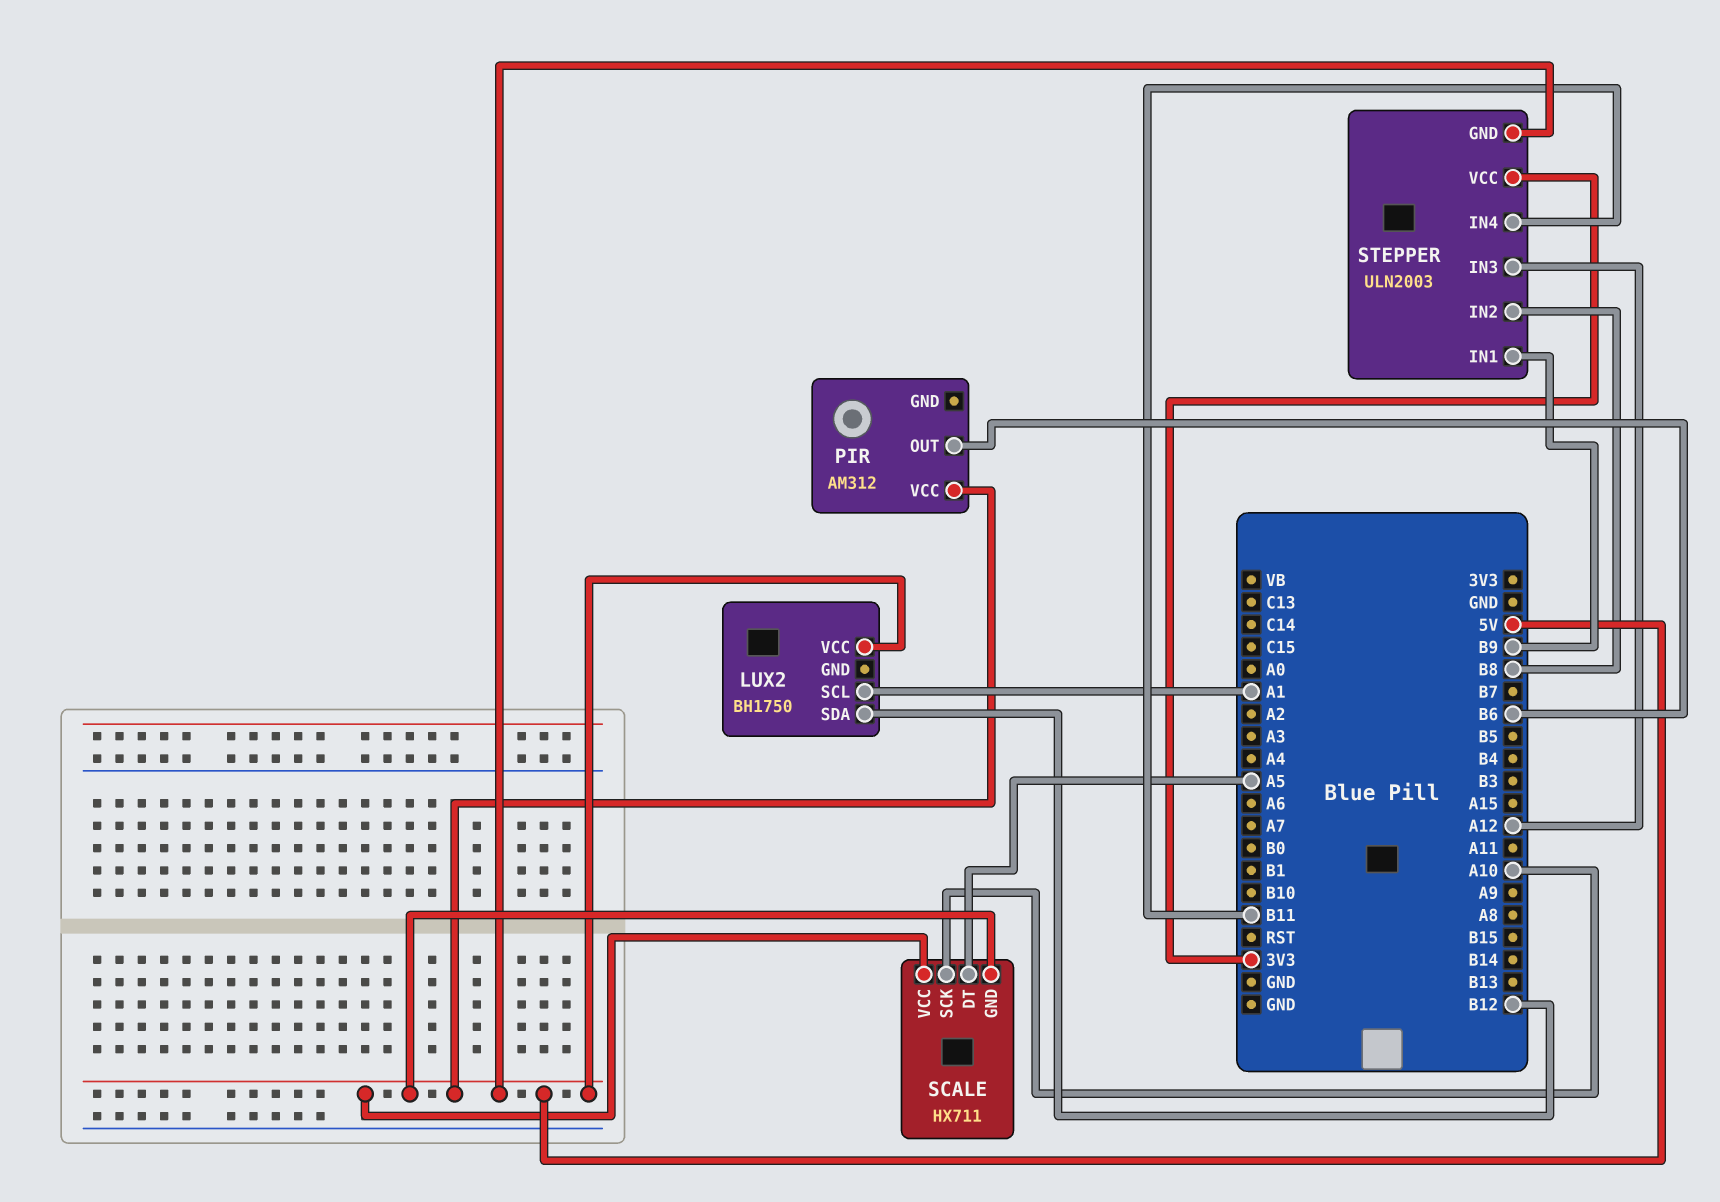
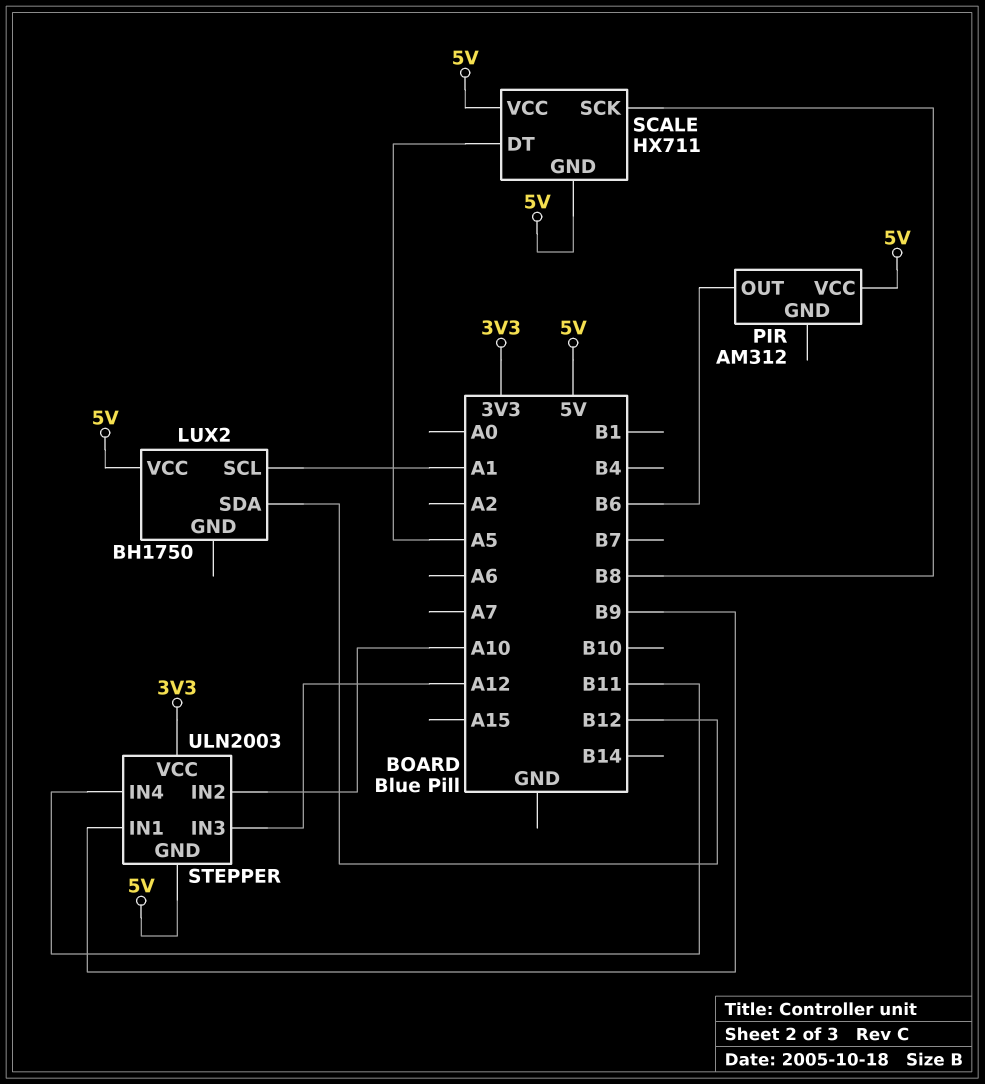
SCALE pin SCK: A10 -> B8
STEPPER pin IN2: B8 -> A10

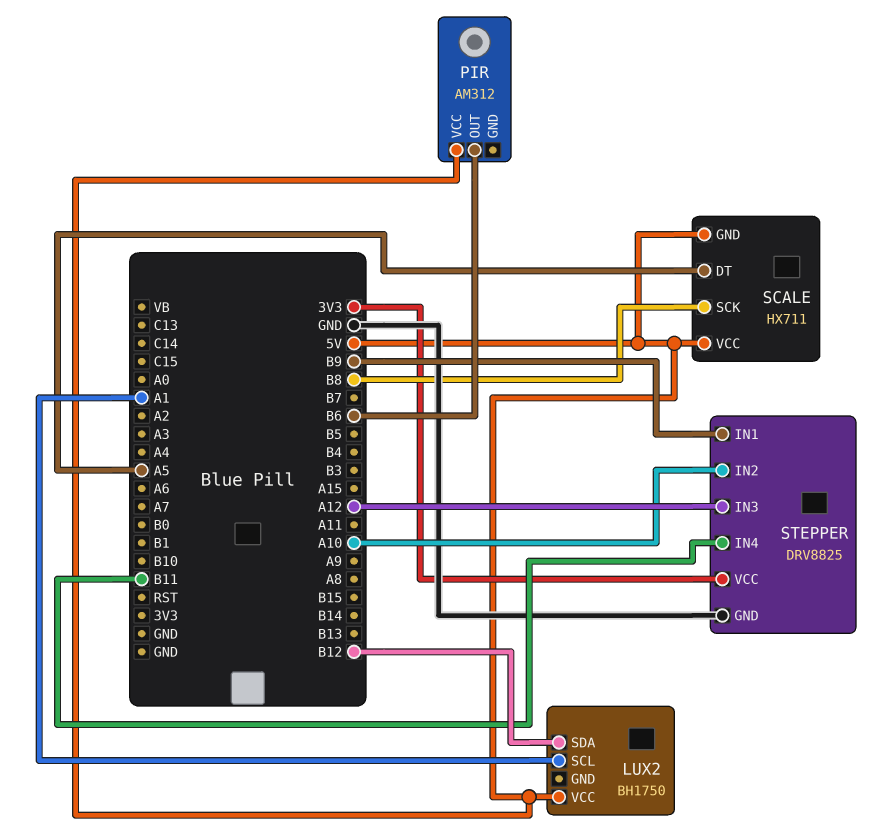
STEPPER: ULN2003 -> DRV8825
STEPPER pin GND: 5V -> GND

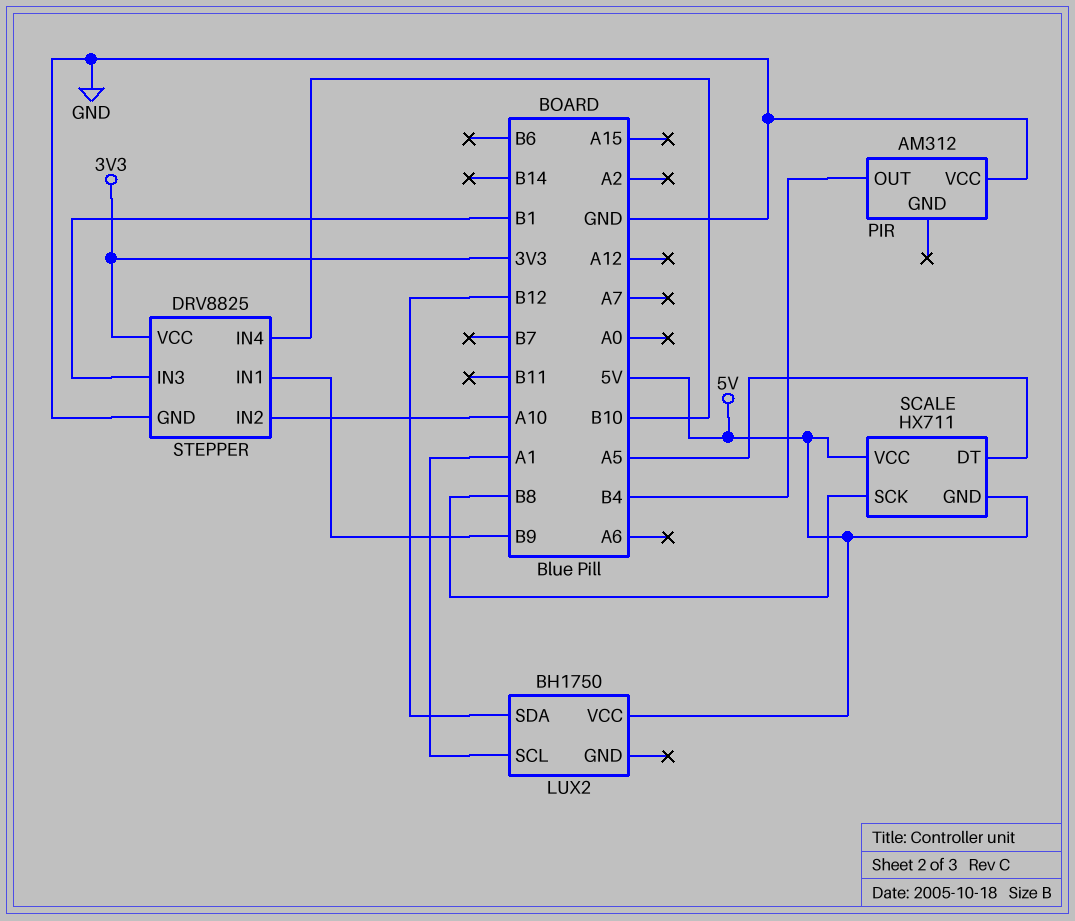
PIR pin OUT: B6 -> B4
PIR pin VCC: 5V -> GND
STEPPER pin IN3: A12 -> B1
STEPPER pin IN4: B11 -> B10

